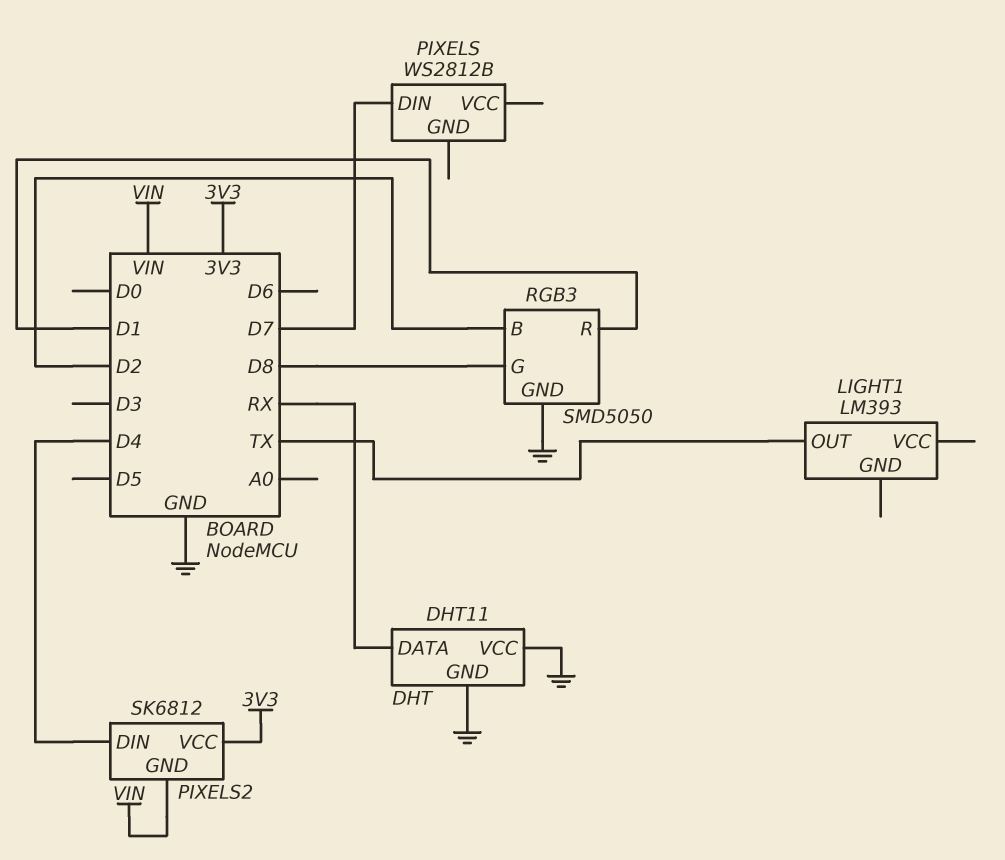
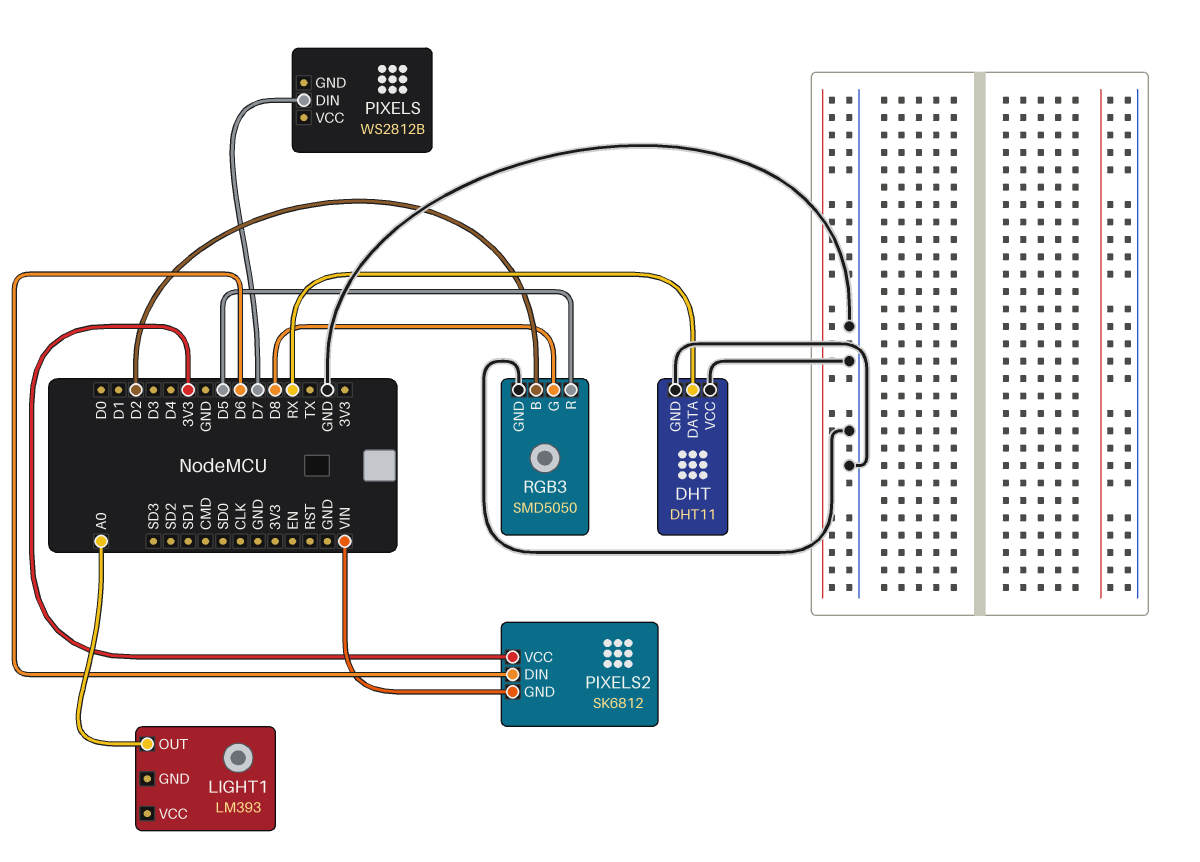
LIGHT1 pin OUT: TX -> A0
PIXELS2 pin DIN: D4 -> D6
RGB3 pin R: D1 -> D5

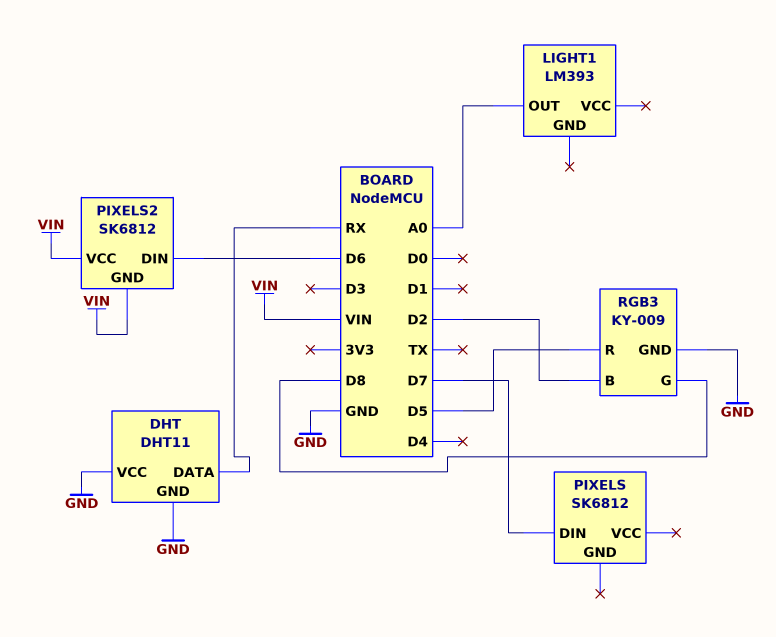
PIXELS: WS2812B -> SK6812
PIXELS2 pin VCC: 3V3 -> VIN
RGB3: SMD5050 -> KY-009

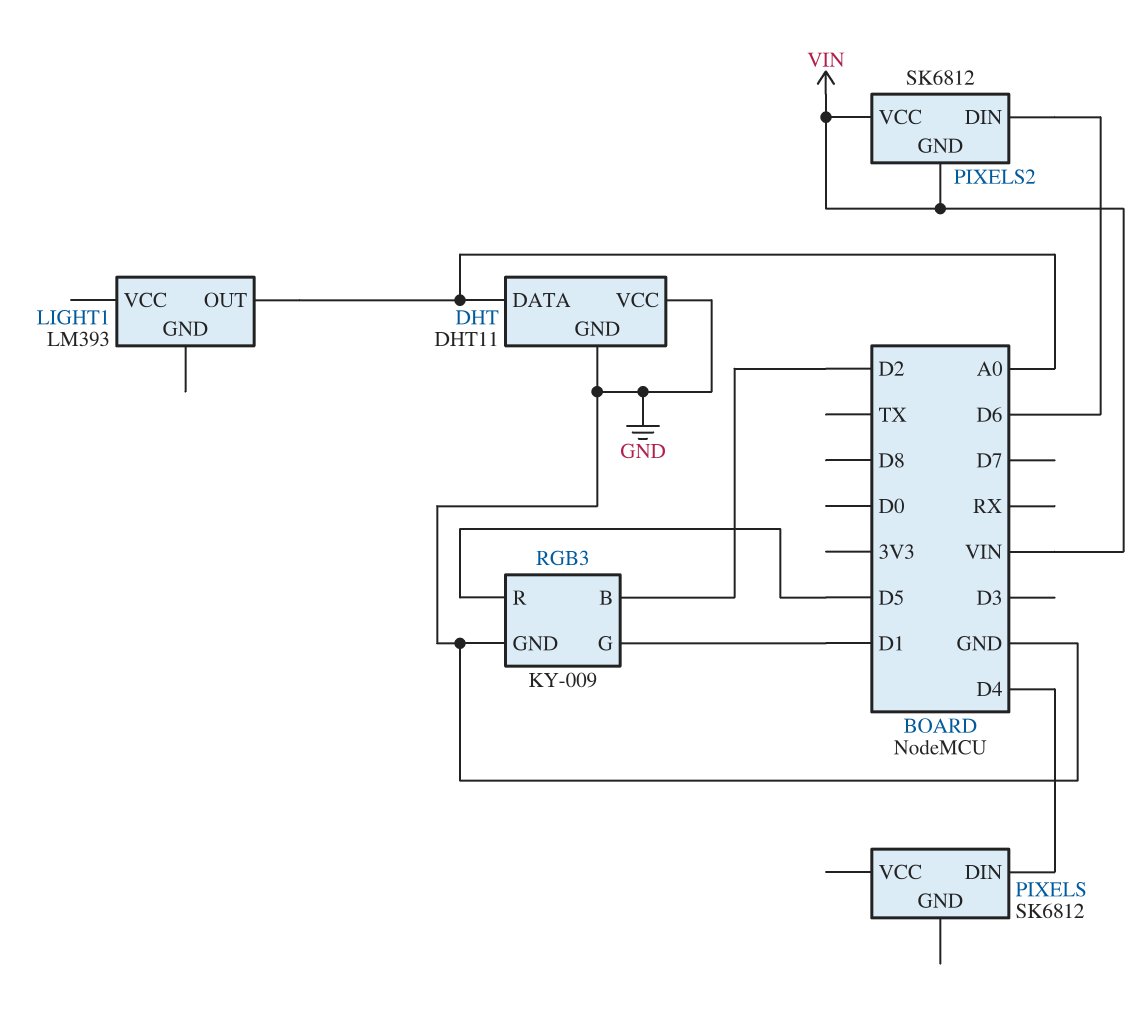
DHT pin DATA: RX -> A0
PIXELS pin DIN: D7 -> D4
RGB3 pin G: D8 -> D1

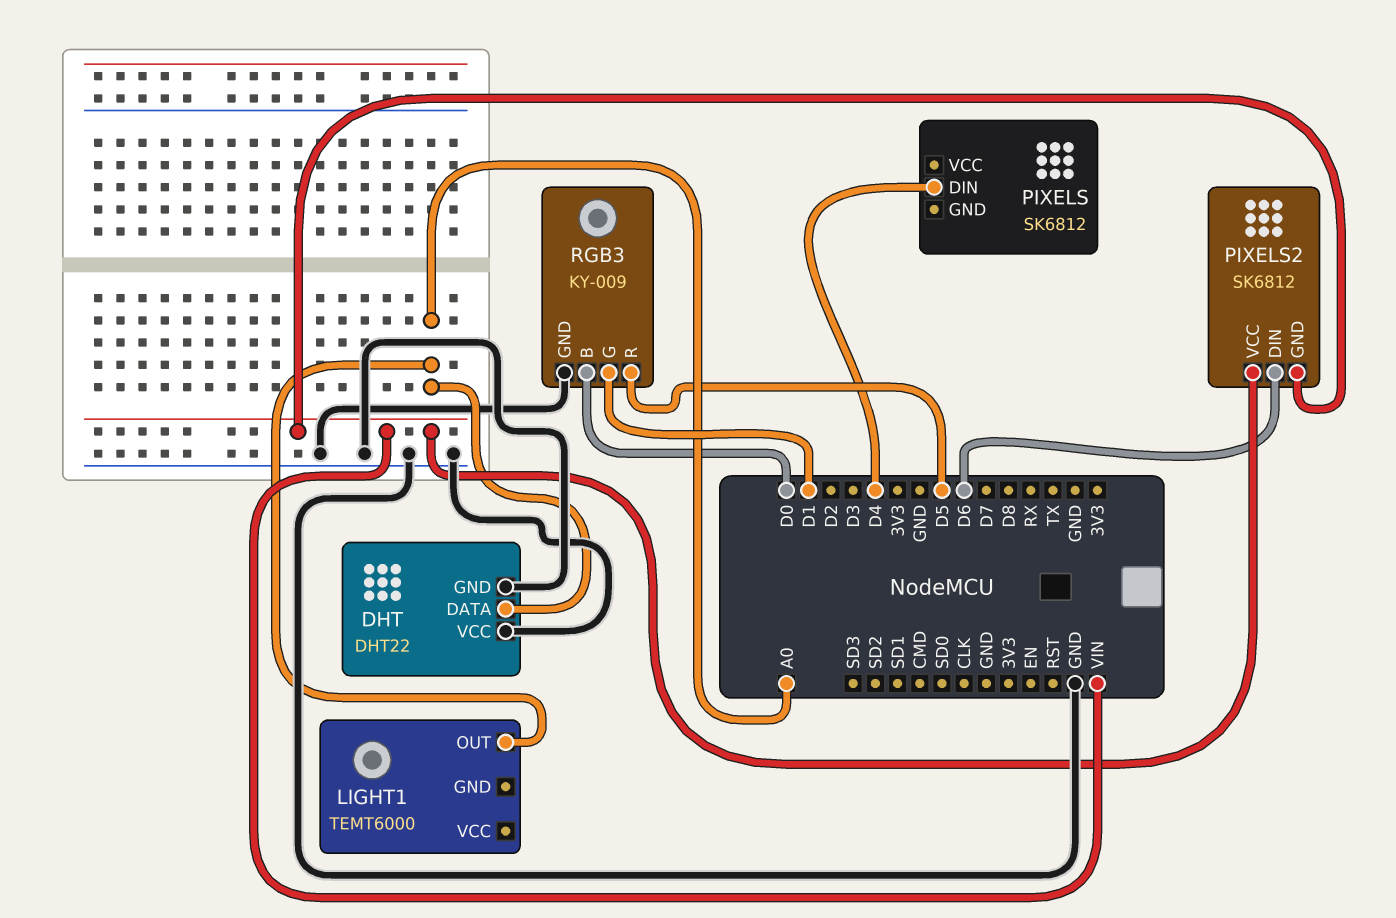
DHT: DHT11 -> DHT22
LIGHT1: LM393 -> TEMT6000
RGB3 pin B: D2 -> D0

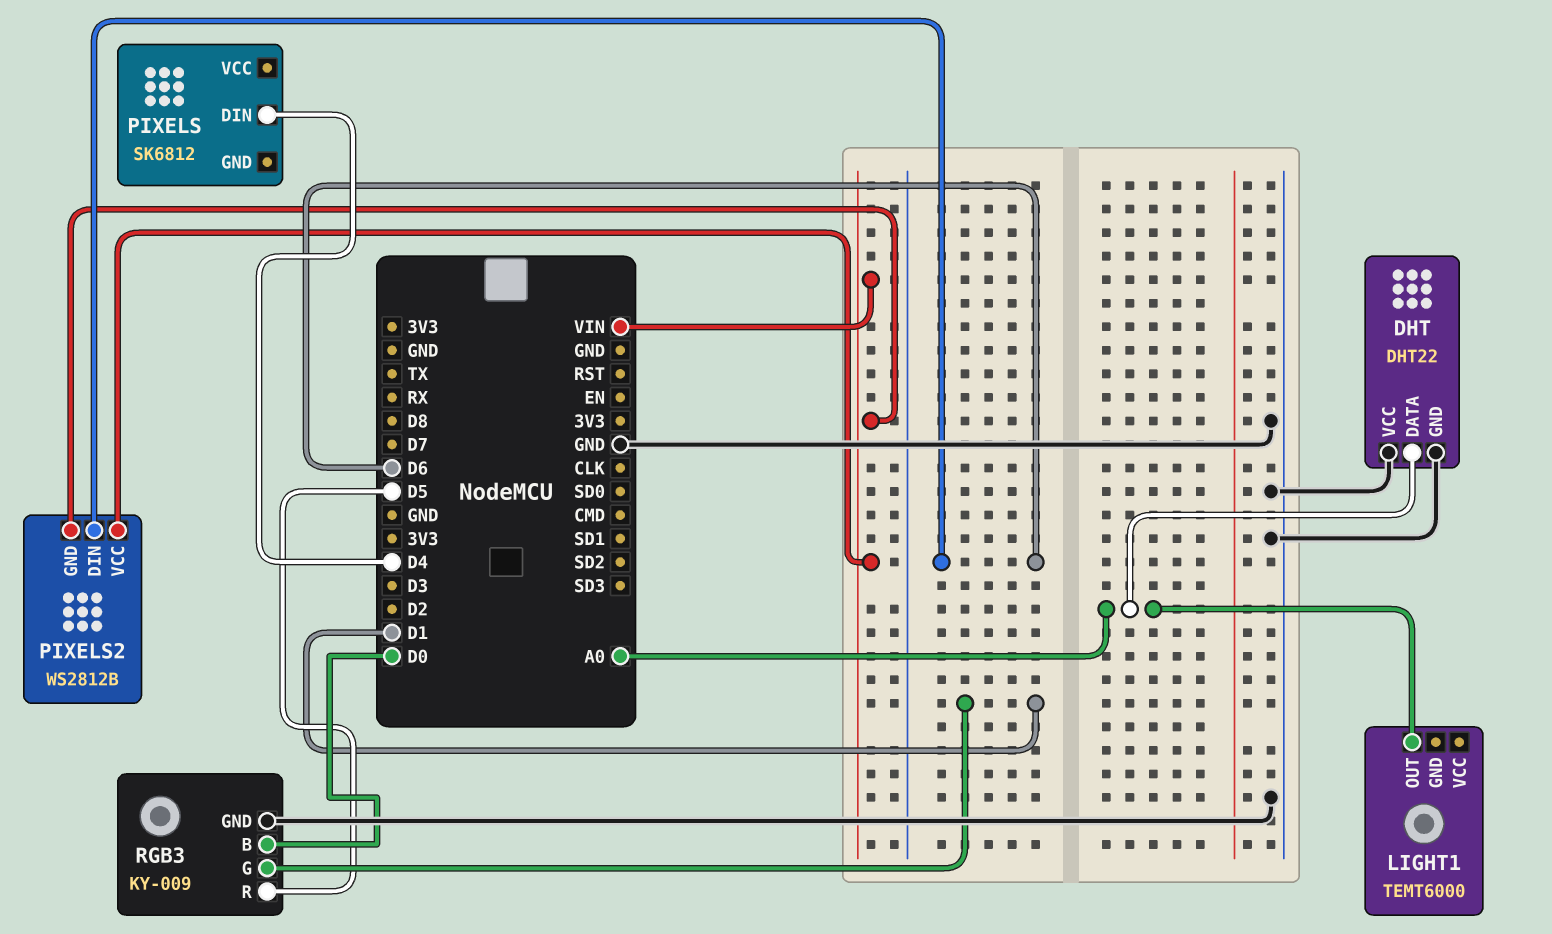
PIXELS2: SK6812 -> WS2812B

